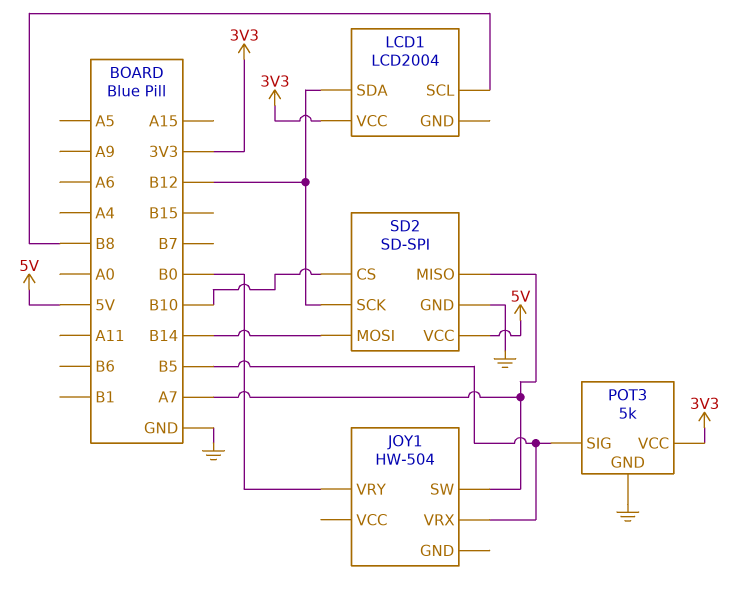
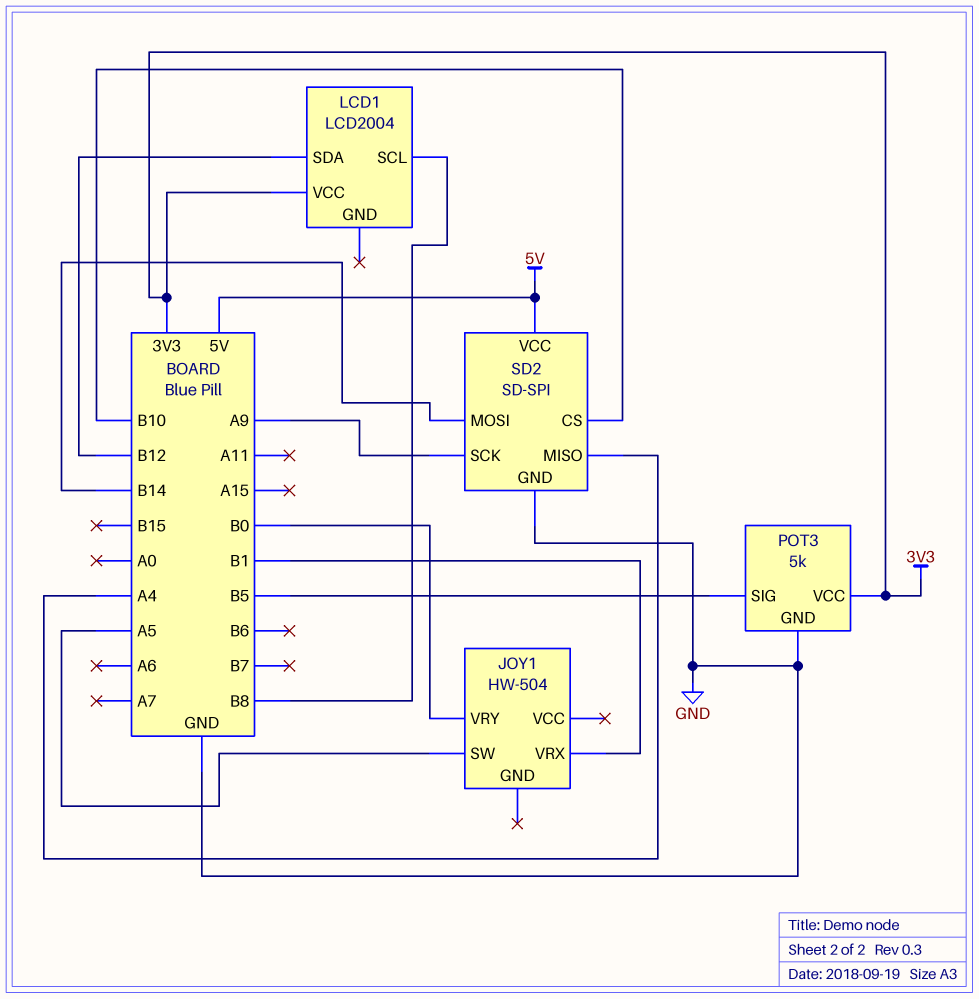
JOY1 pin SW: A7 -> A5
JOY1 pin VRX: B5 -> B1
SD2 pin MISO: A7 -> A4
SD2 pin SCK: B12 -> A9

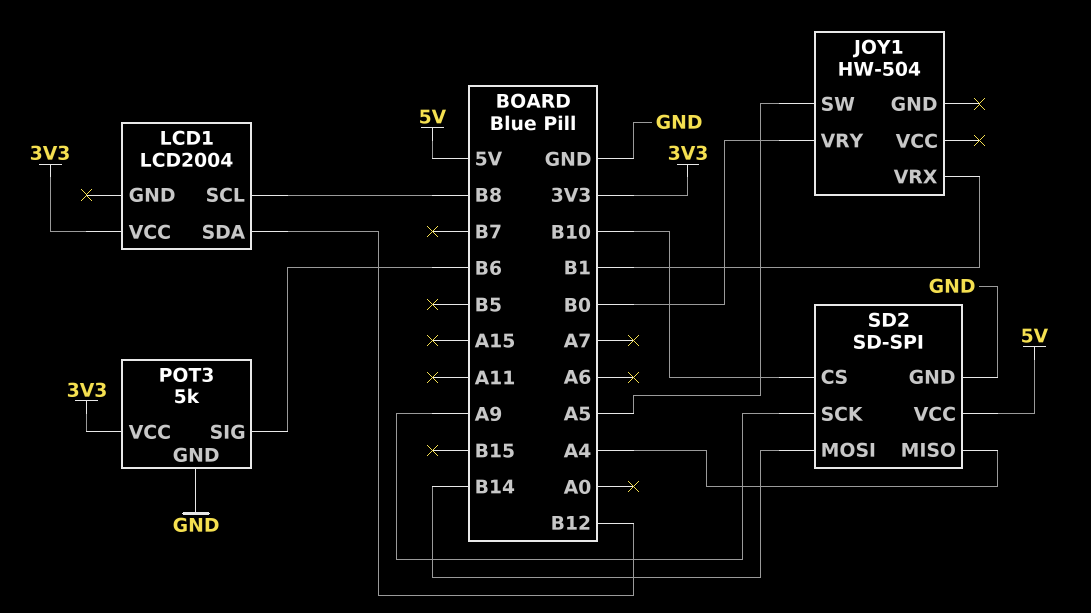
POT3 pin SIG: B5 -> B6

